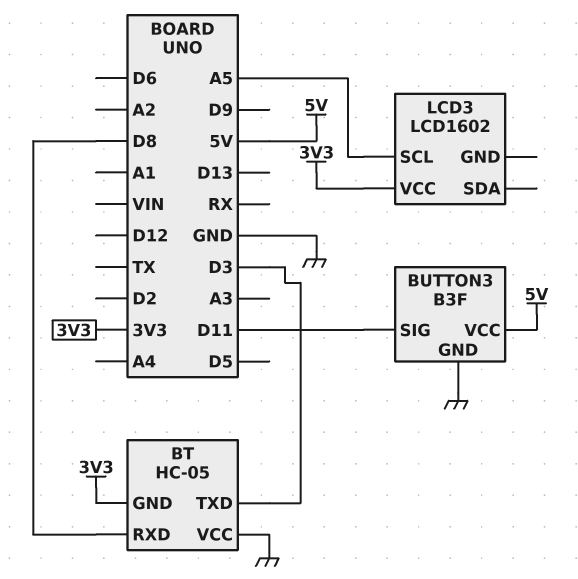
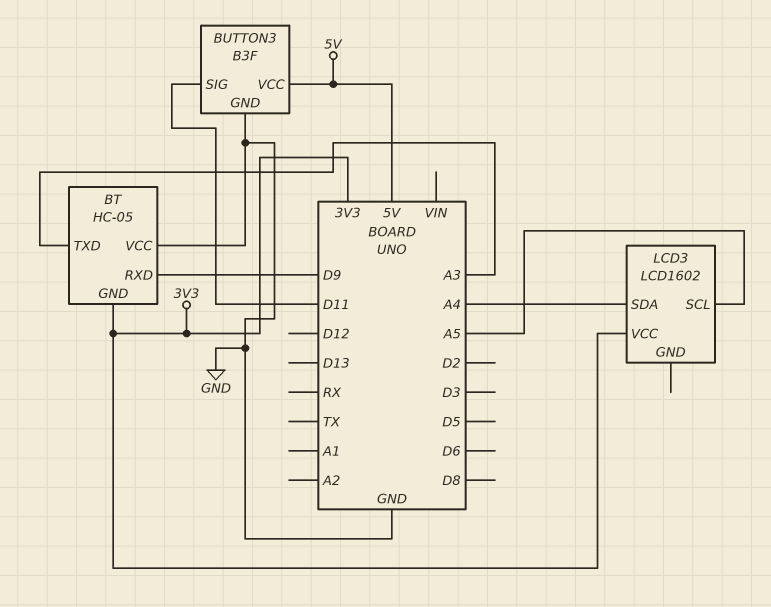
BT pin RXD: D8 -> D9
BT pin TXD: D3 -> A3
LCD3 pin SDA: none -> A4

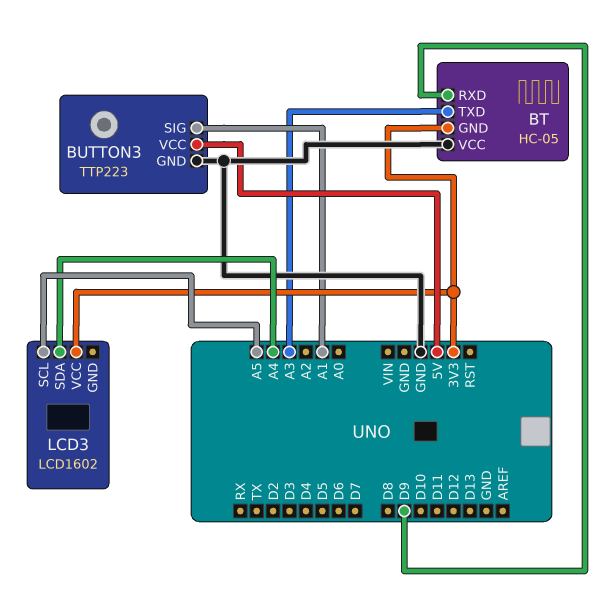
BUTTON3: B3F -> TTP223
BUTTON3 pin SIG: D11 -> A1

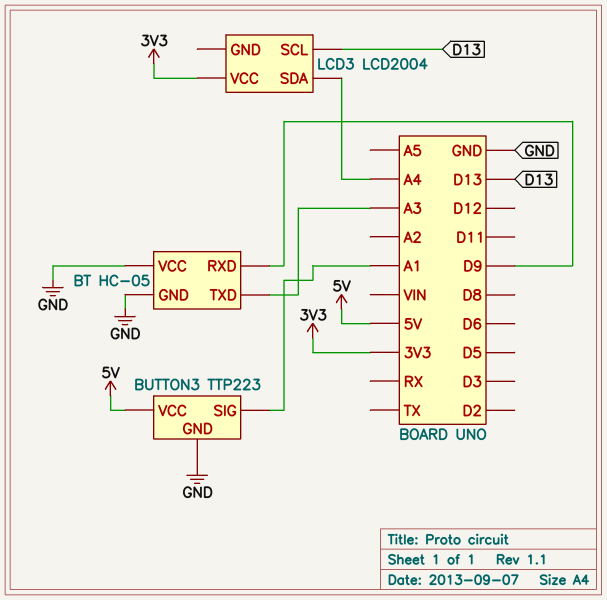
BT pin GND: 3V3 -> GND
LCD3: LCD1602 -> LCD2004
LCD3 pin SCL: A5 -> D13

